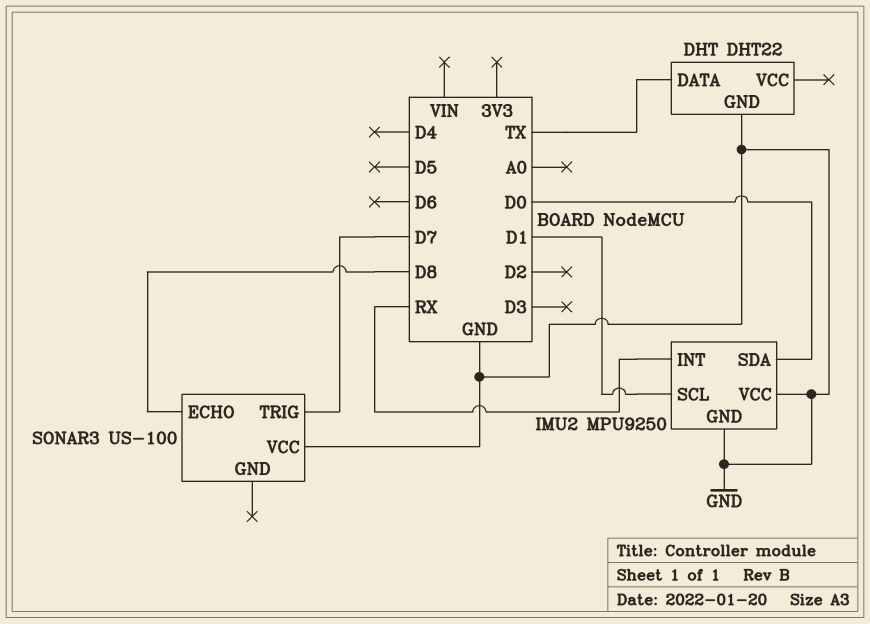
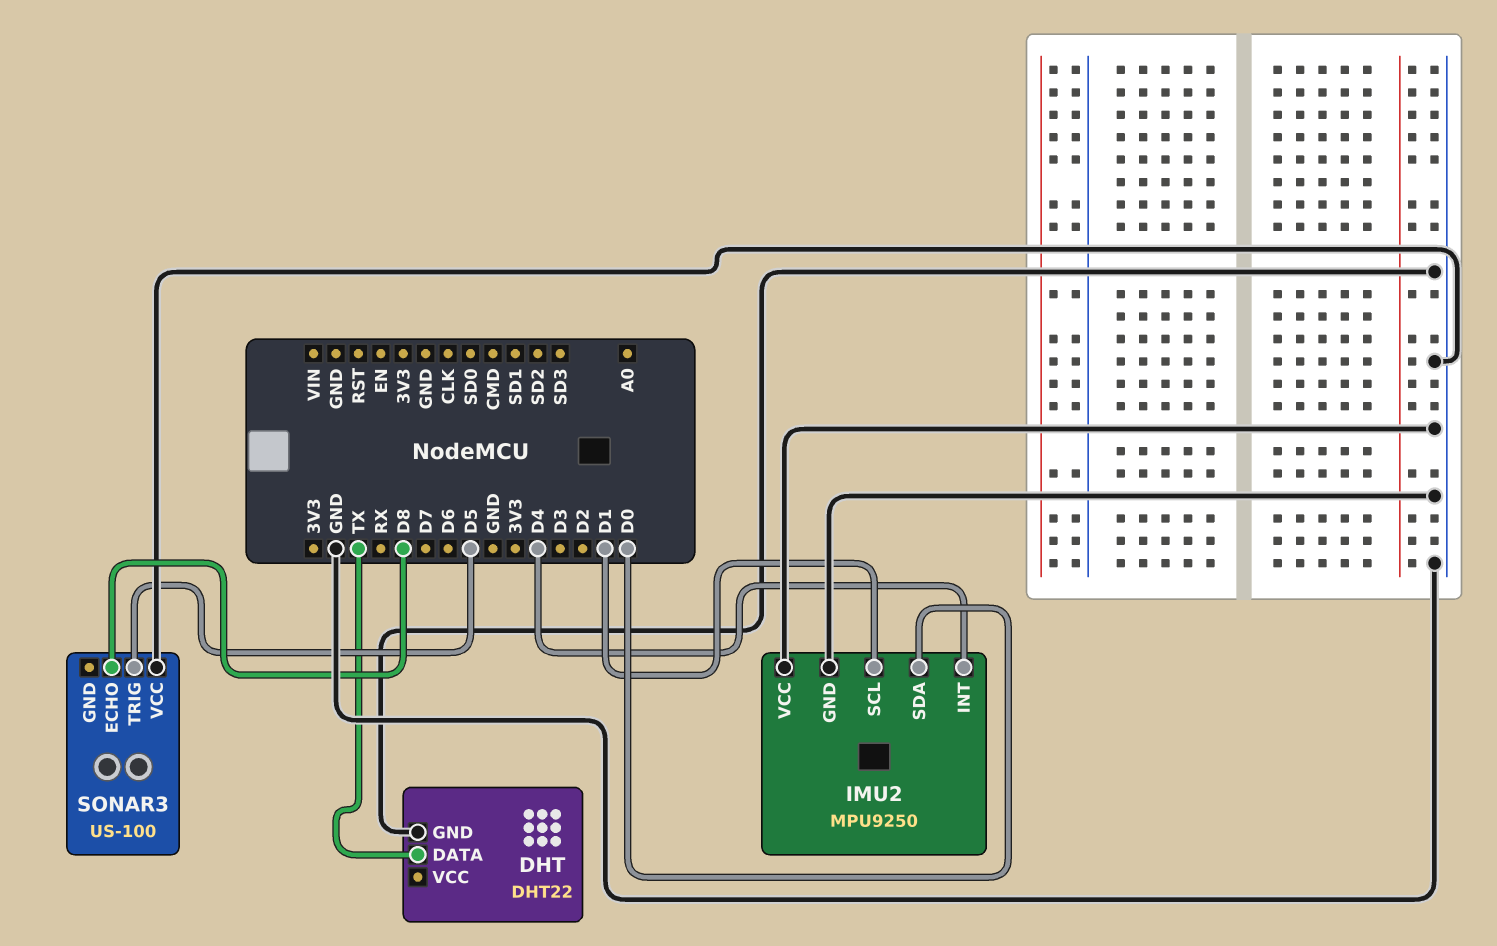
IMU2 pin INT: RX -> D4
SONAR3 pin TRIG: D7 -> D5

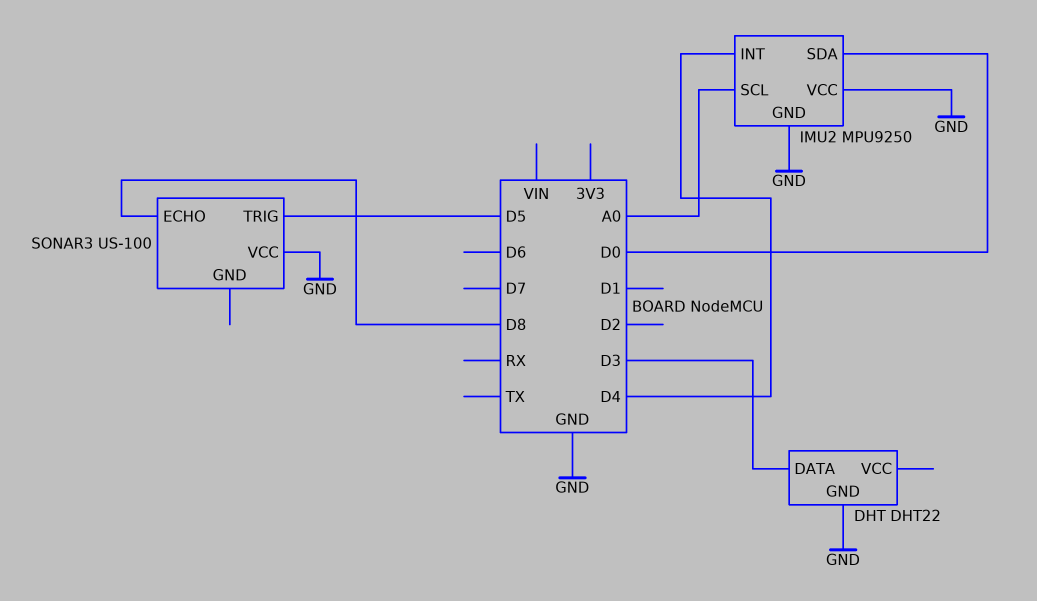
DHT pin DATA: TX -> D3
IMU2 pin SCL: D1 -> A0

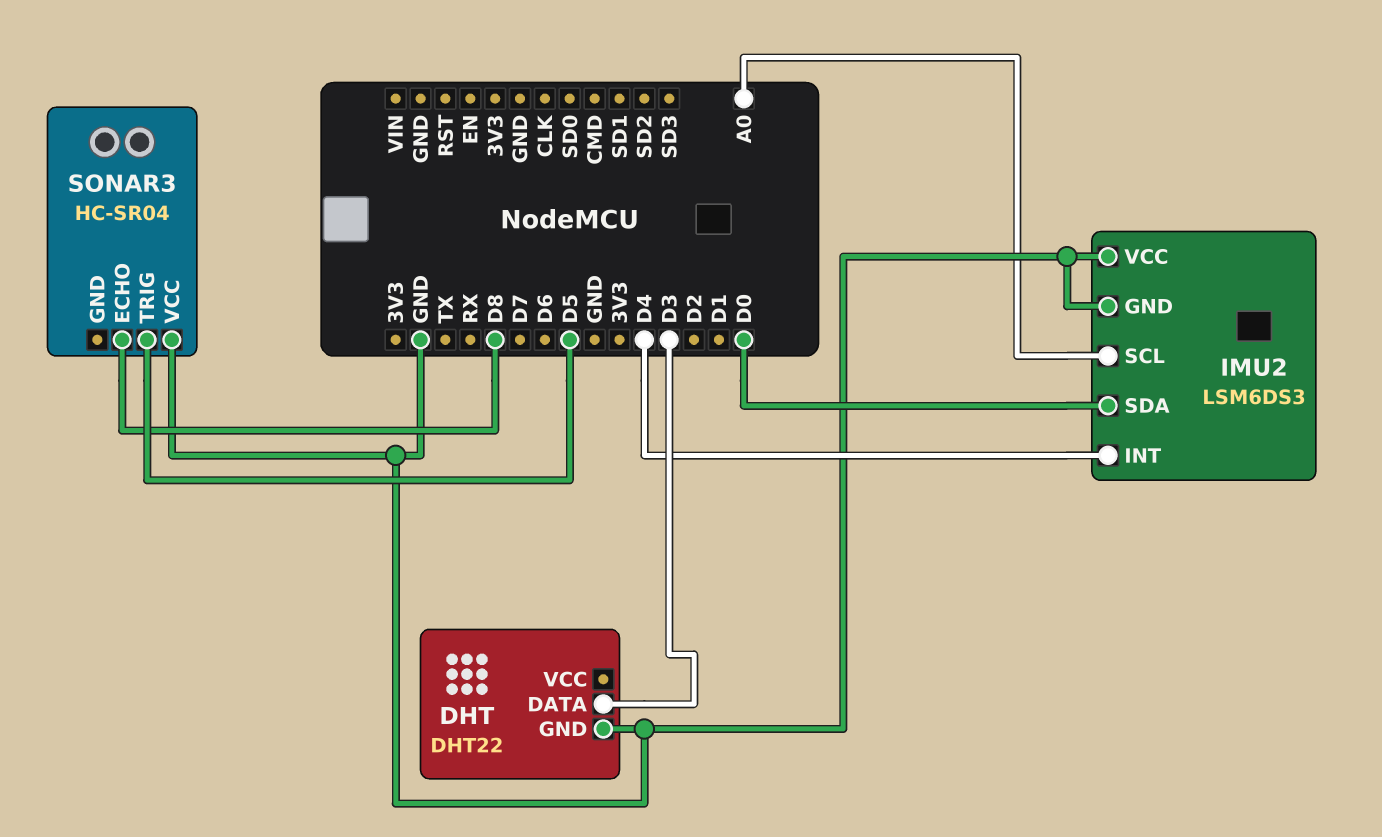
IMU2: MPU9250 -> LSM6DS3
SONAR3: US-100 -> HC-SR04

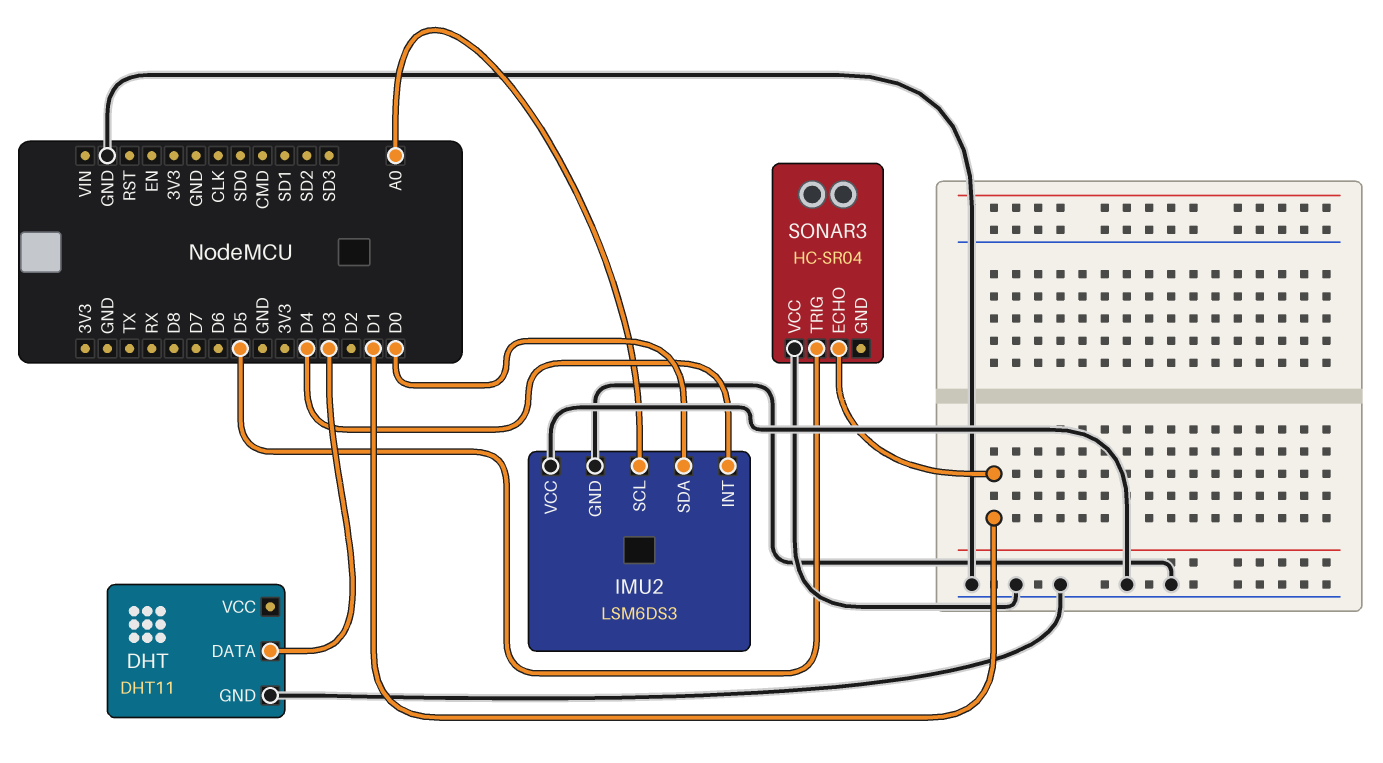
DHT: DHT22 -> DHT11
SONAR3 pin ECHO: D8 -> D1

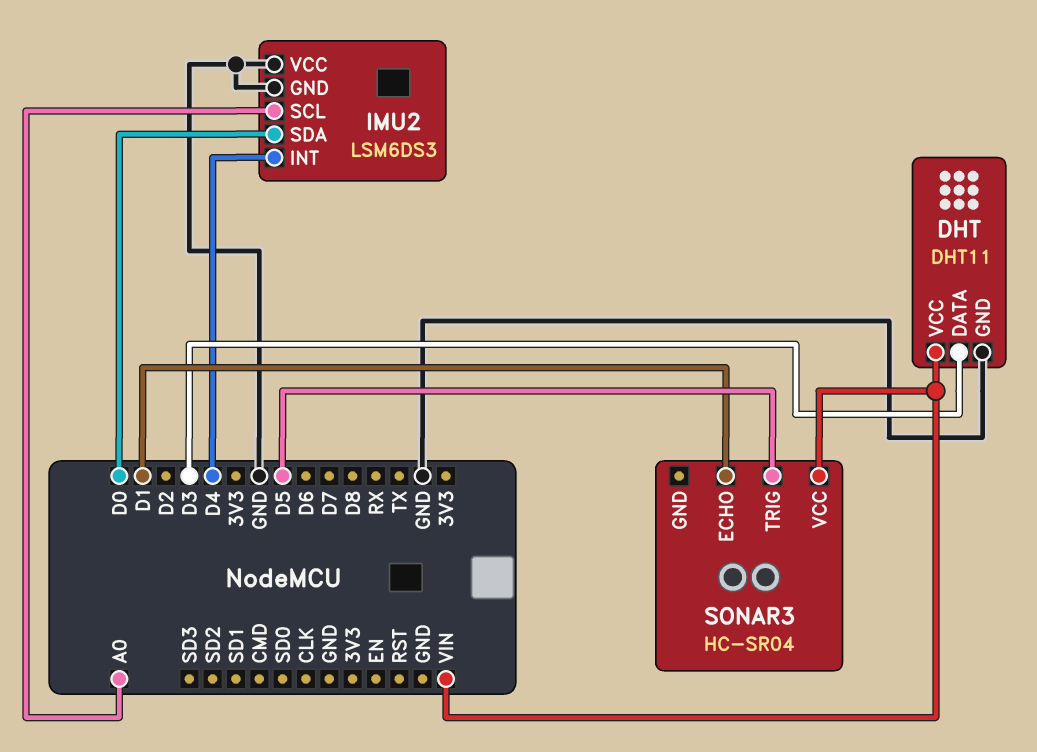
DHT pin VCC: none -> VIN
SONAR3 pin VCC: GND -> VIN

